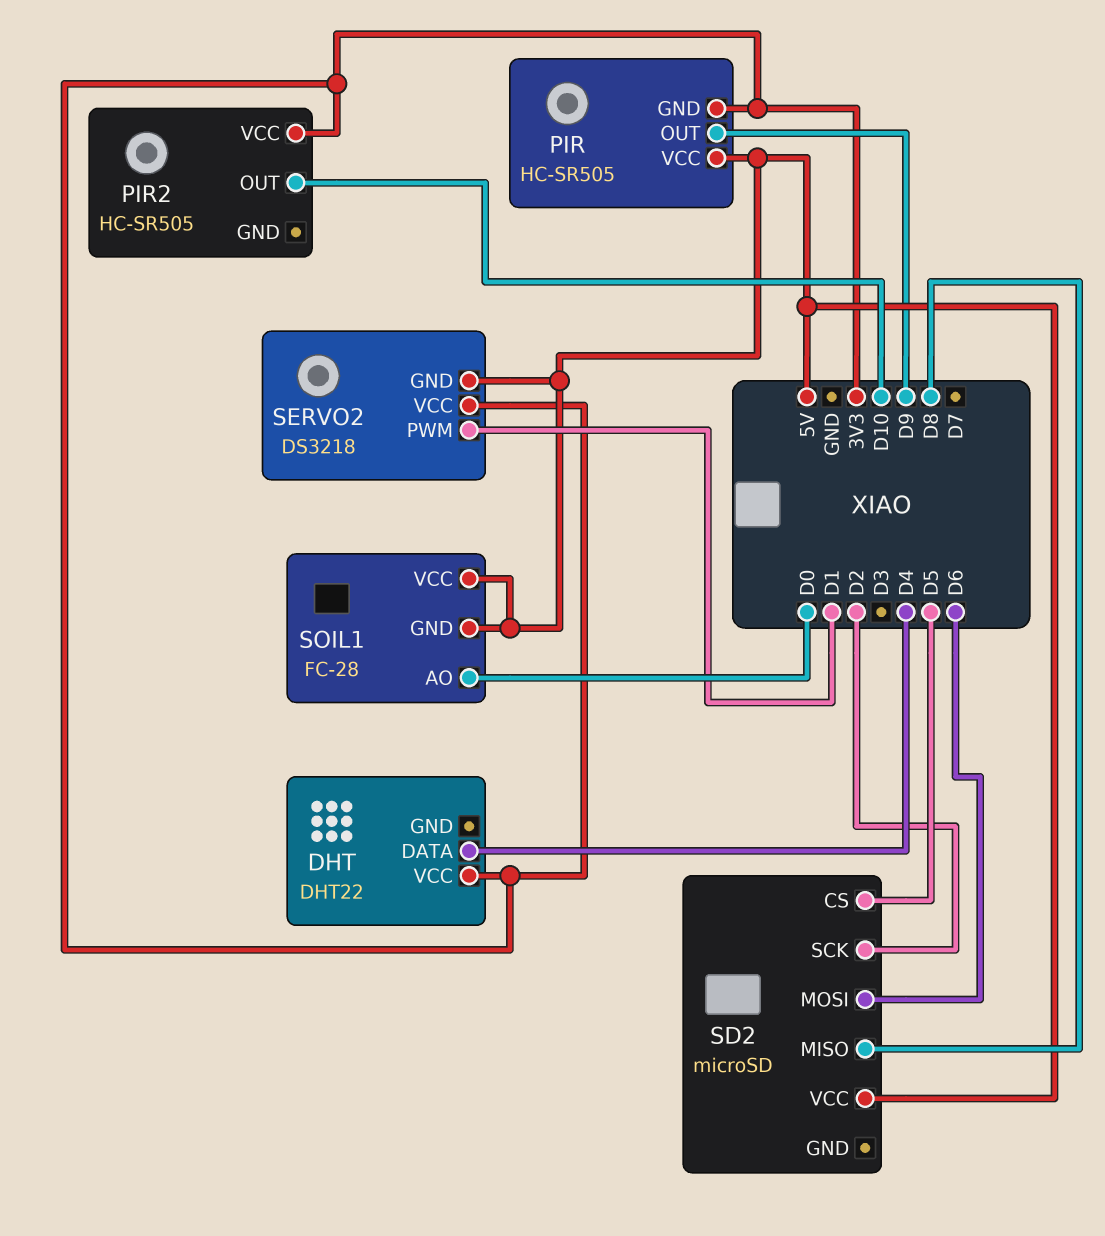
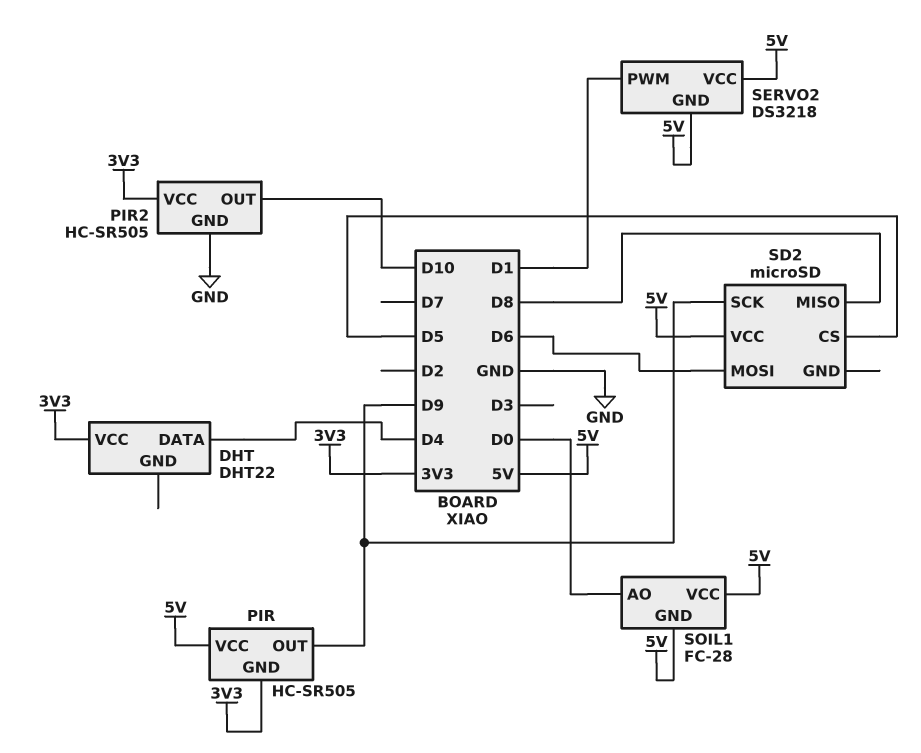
PIR2 pin GND: none -> GND
SD2 pin SCK: D2 -> D9
SERVO2 pin VCC: 3V3 -> 5V

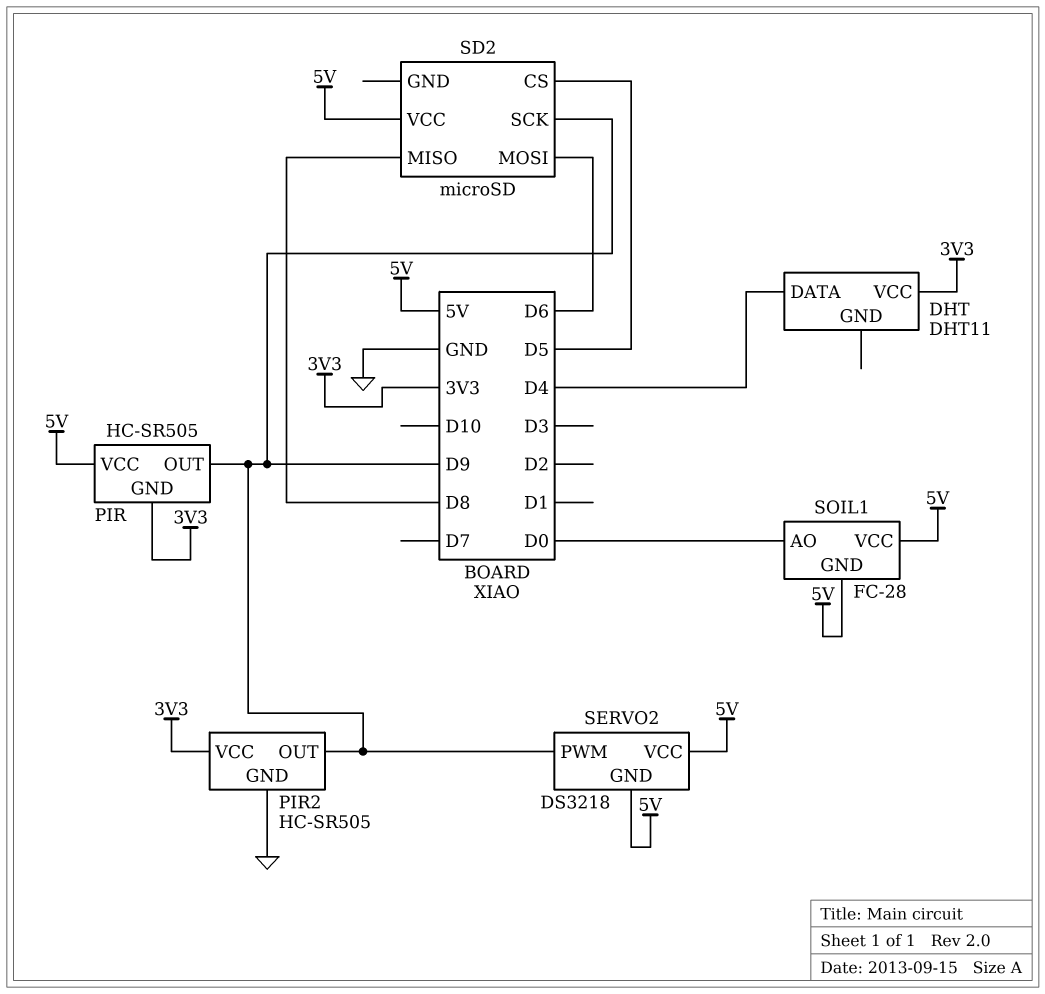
DHT: DHT22 -> DHT11
PIR2 pin OUT: D10 -> D9
SERVO2 pin PWM: D1 -> D9

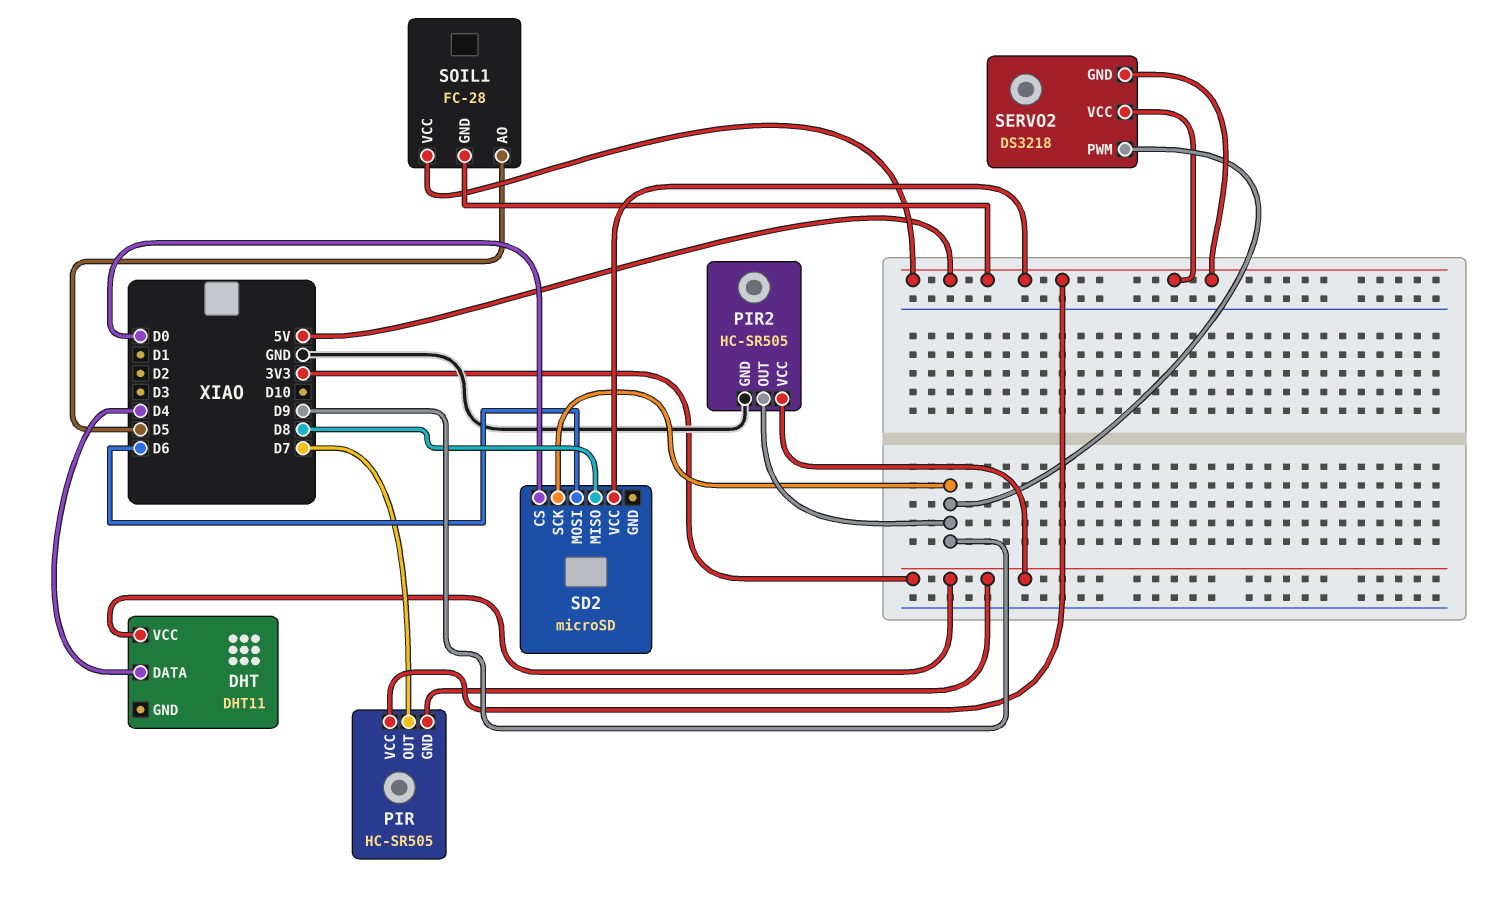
PIR pin OUT: D9 -> D7
SD2 pin CS: D5 -> D0
SOIL1 pin AO: D0 -> D5

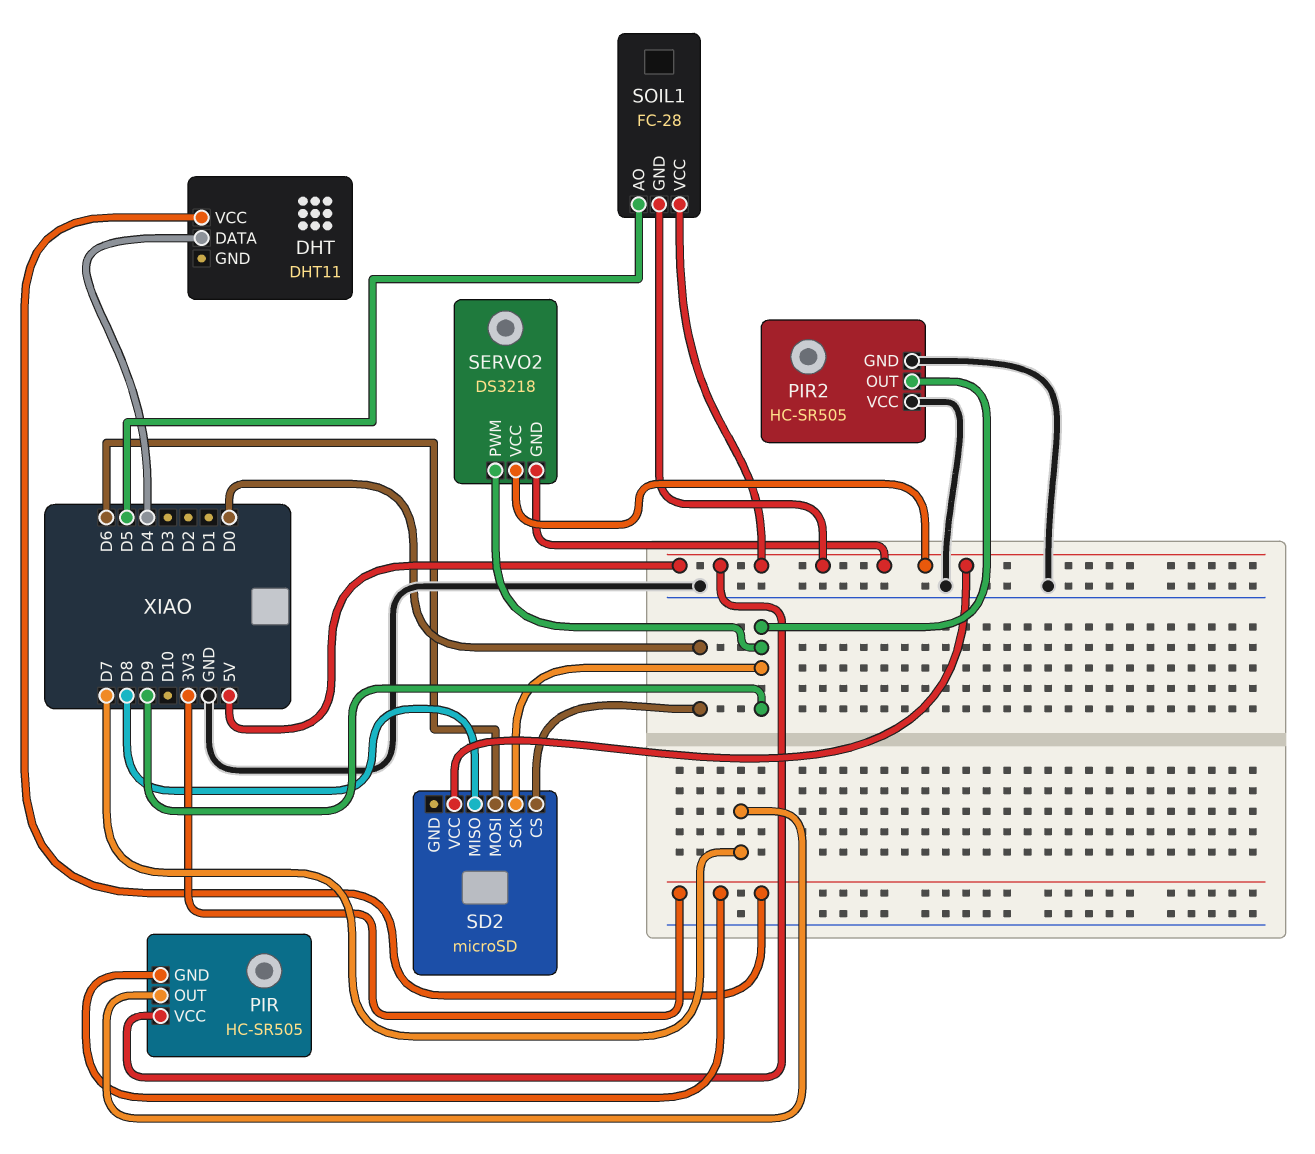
PIR2 pin VCC: 3V3 -> GND

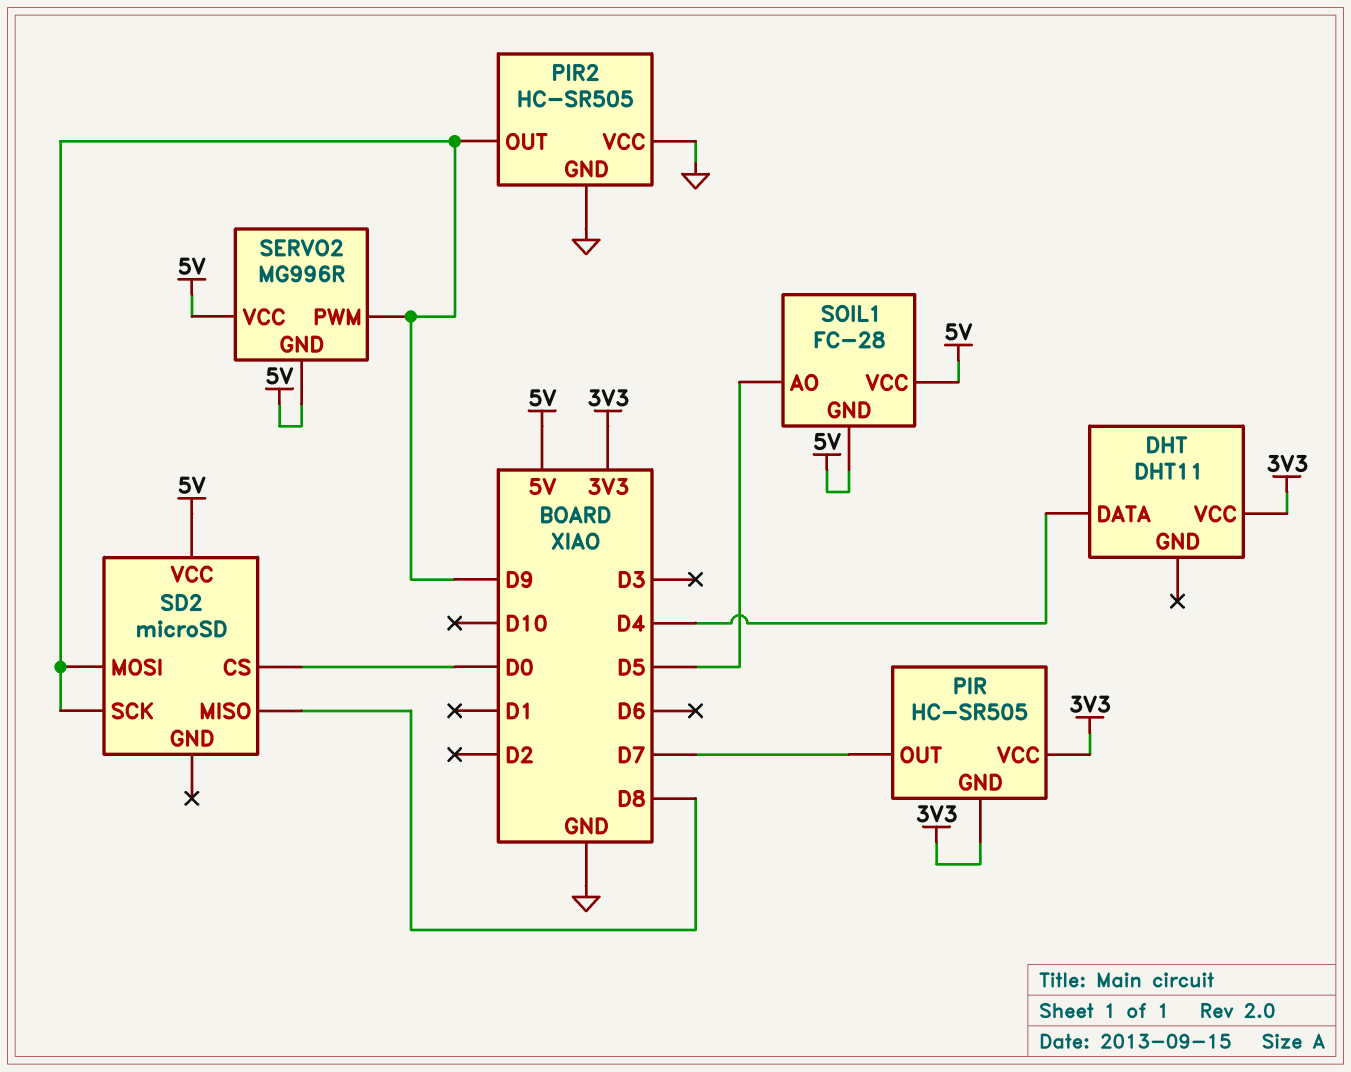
PIR pin VCC: 5V -> 3V3
SD2 pin MOSI: D6 -> D9
SERVO2: DS3218 -> MG996R

